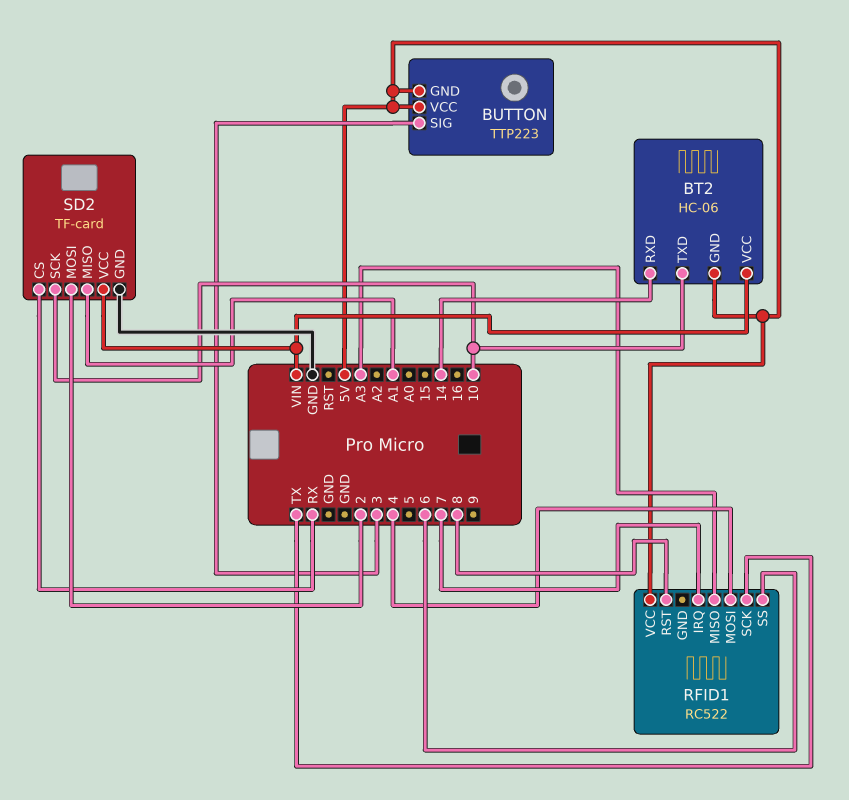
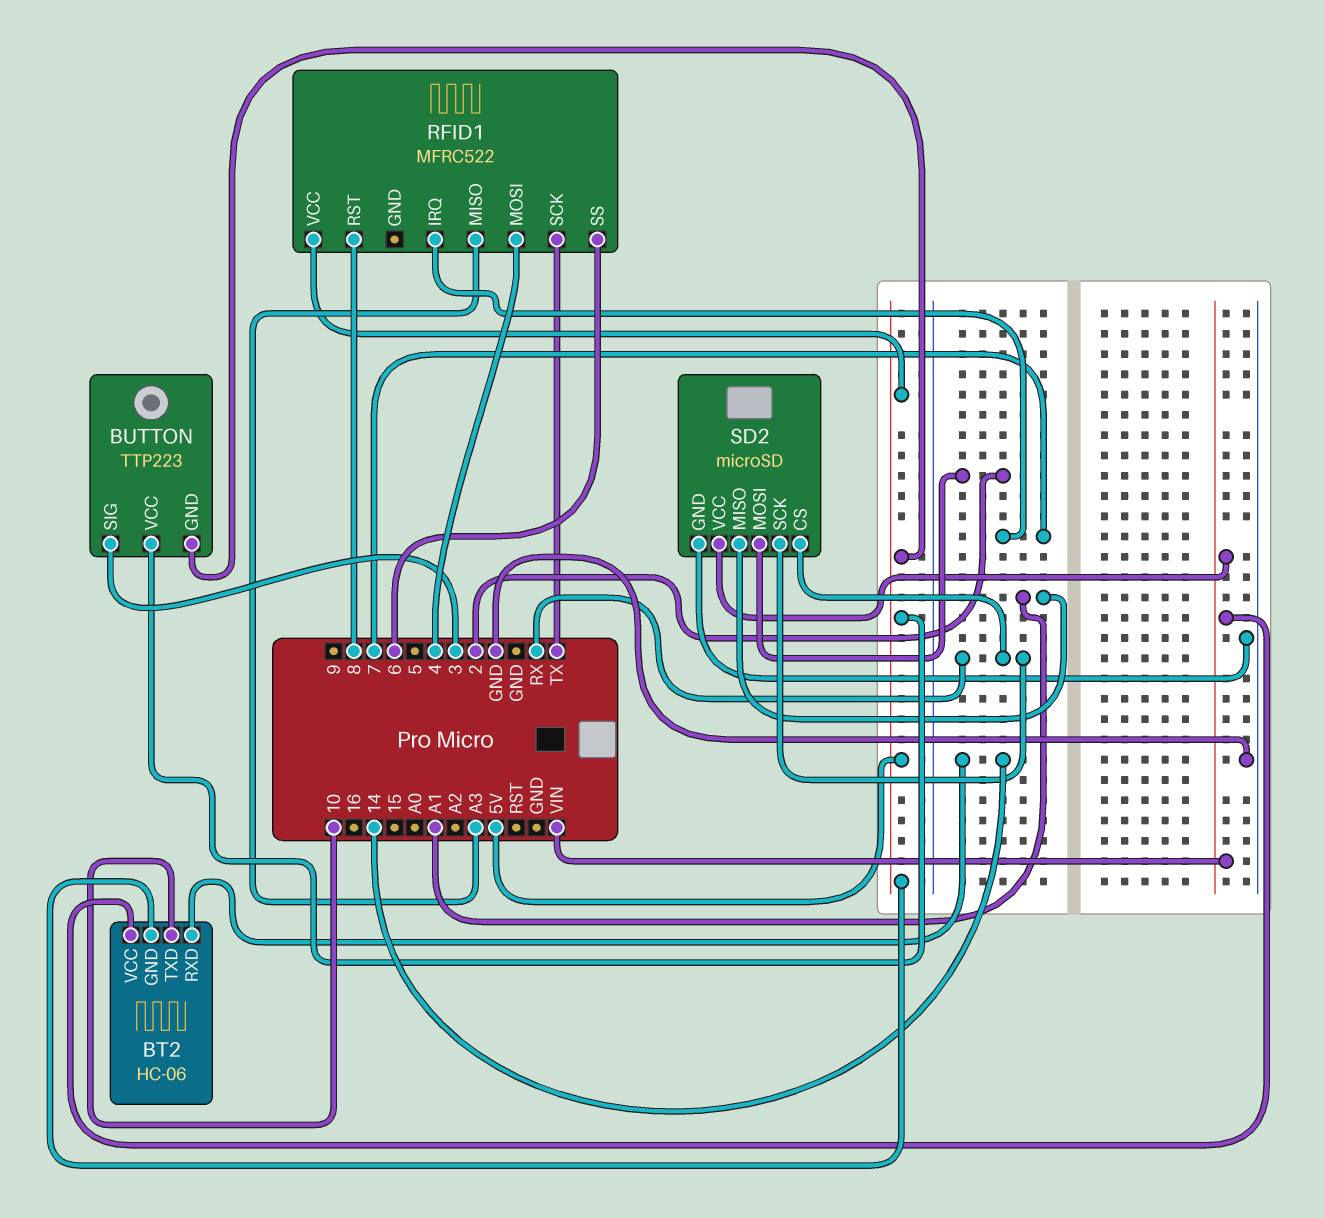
RFID1: RC522 -> MFRC522
SD2: TF-card -> microSD
SD2 pin SCK: 10 -> RX

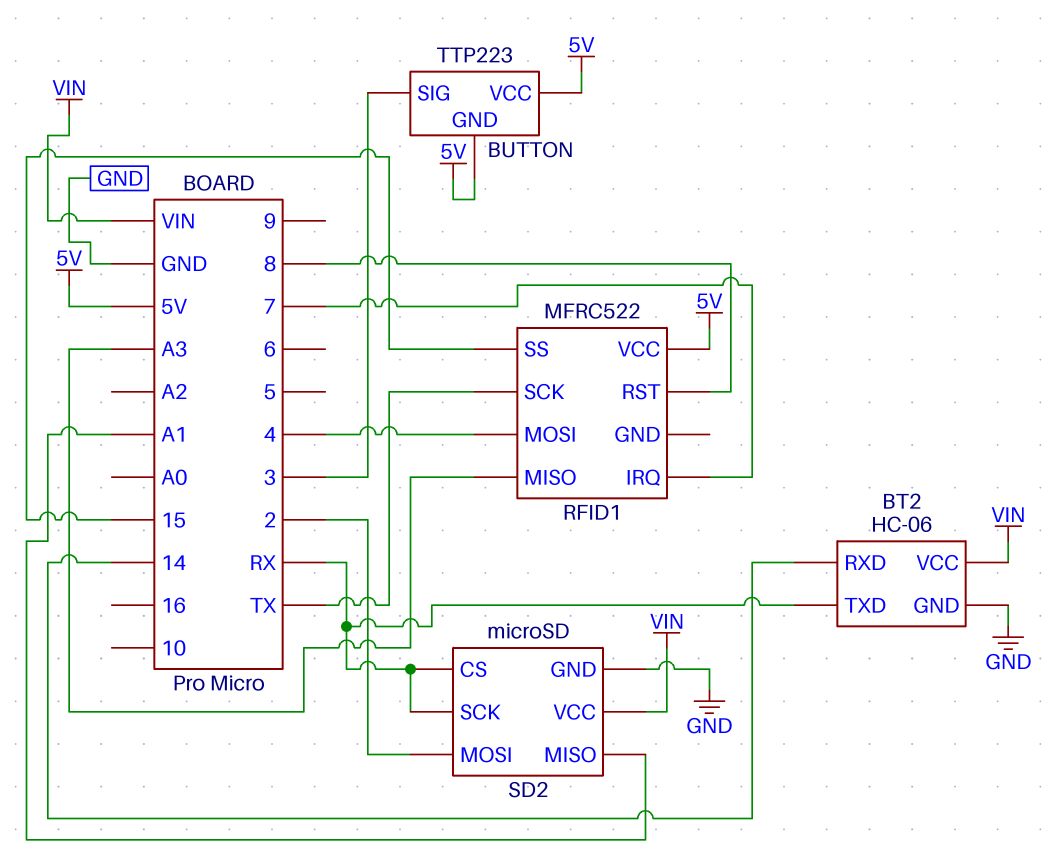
BT2 pin GND: 5V -> GND
BT2 pin TXD: 10 -> RX
RFID1 pin SS: 6 -> 15

